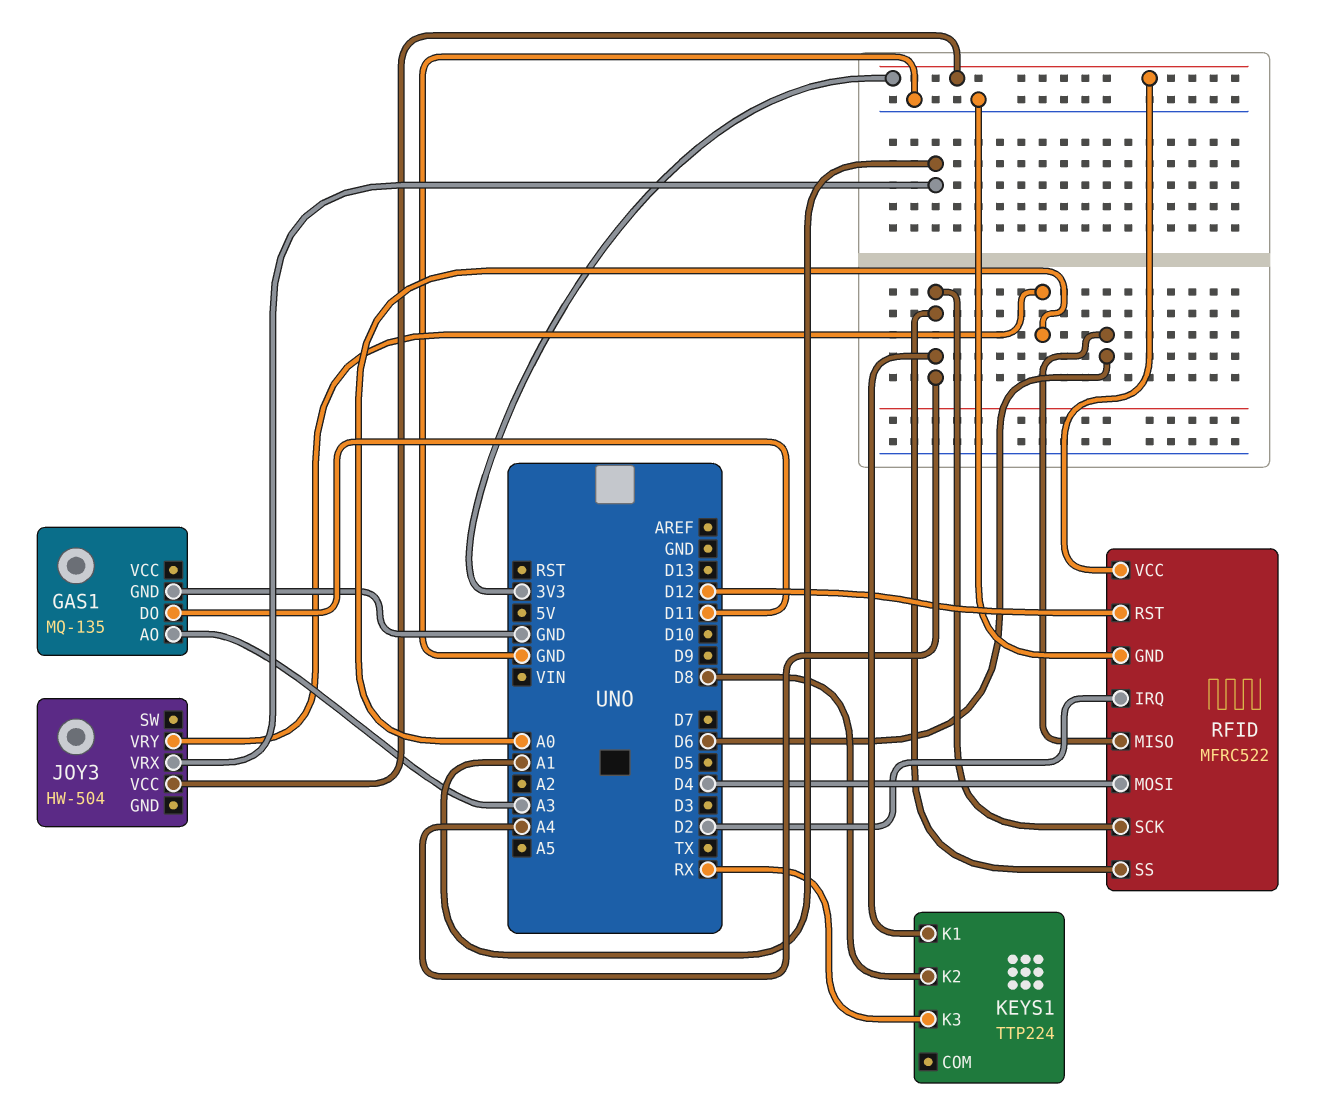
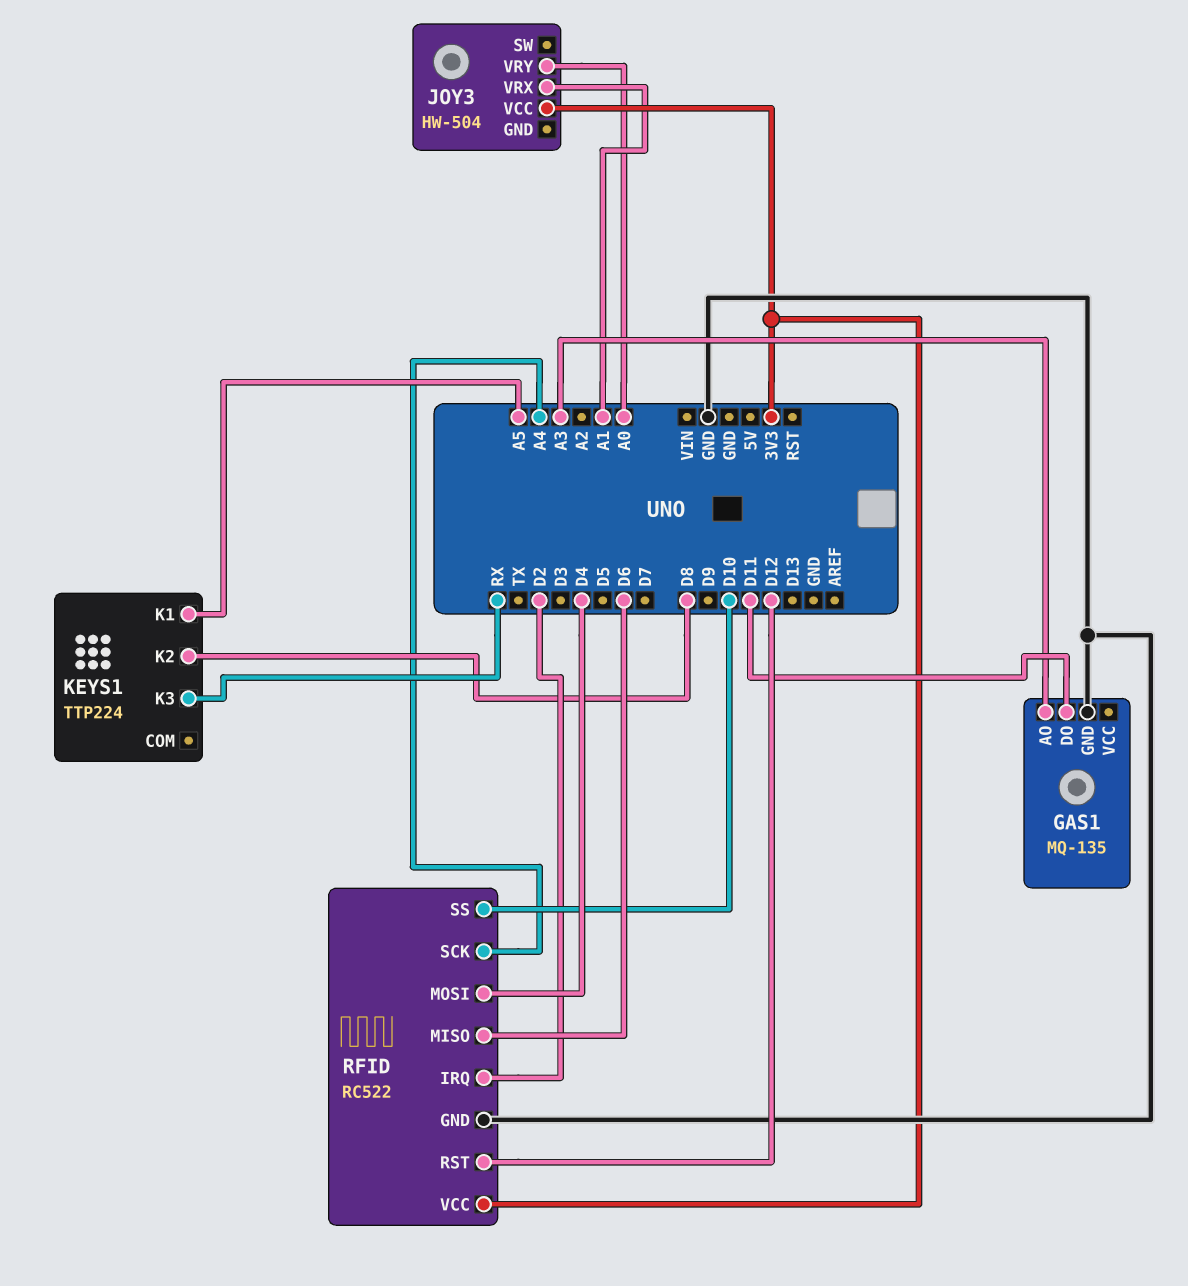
KEYS1 pin K1: A4 -> A5
RFID: MFRC522 -> RC522
RFID pin SS: A4 -> D10

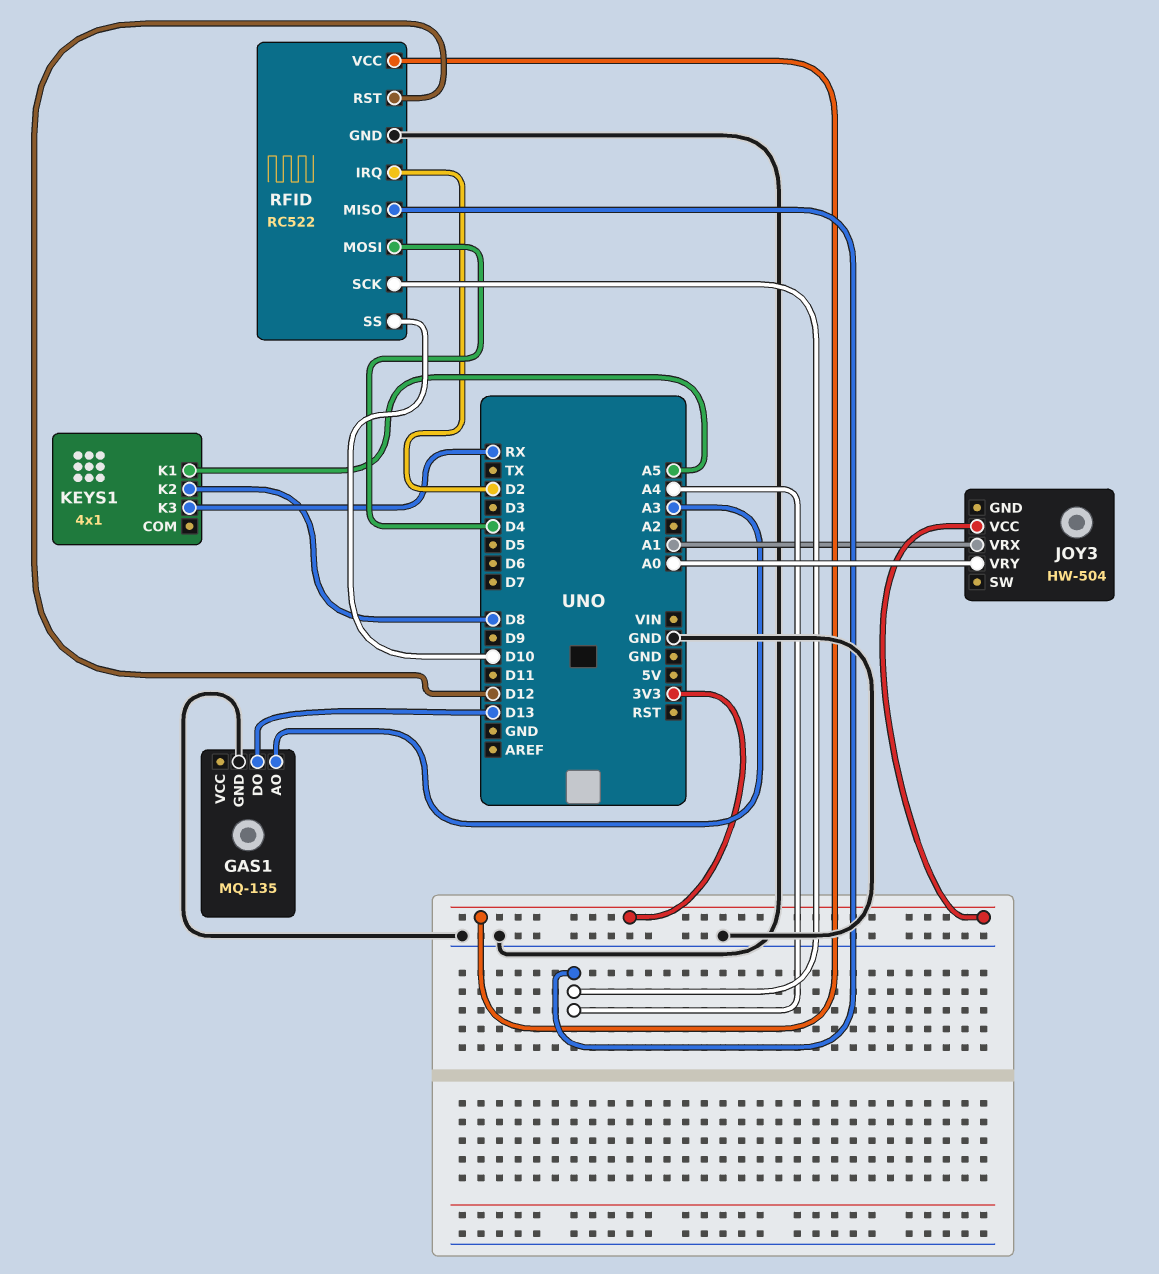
GAS1 pin DO: D11 -> D13
KEYS1: TTP224 -> 4x1
RFID pin MISO: D6 -> A4

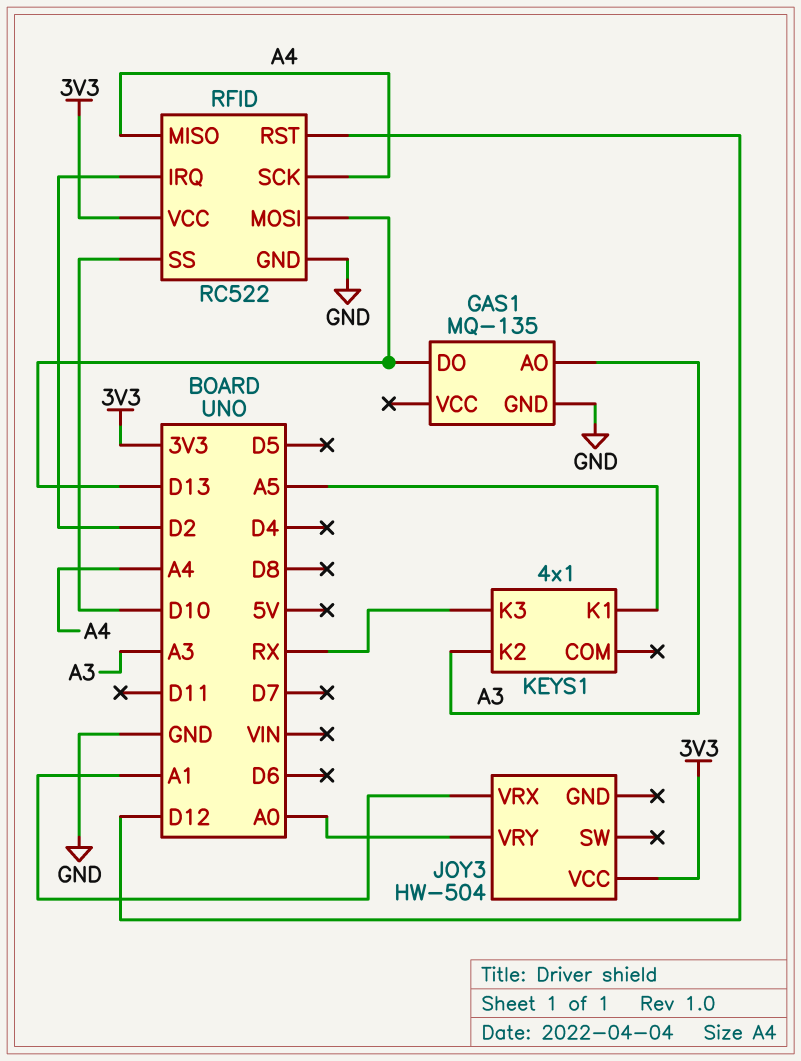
KEYS1 pin K2: D8 -> A3
RFID pin MOSI: D4 -> D13

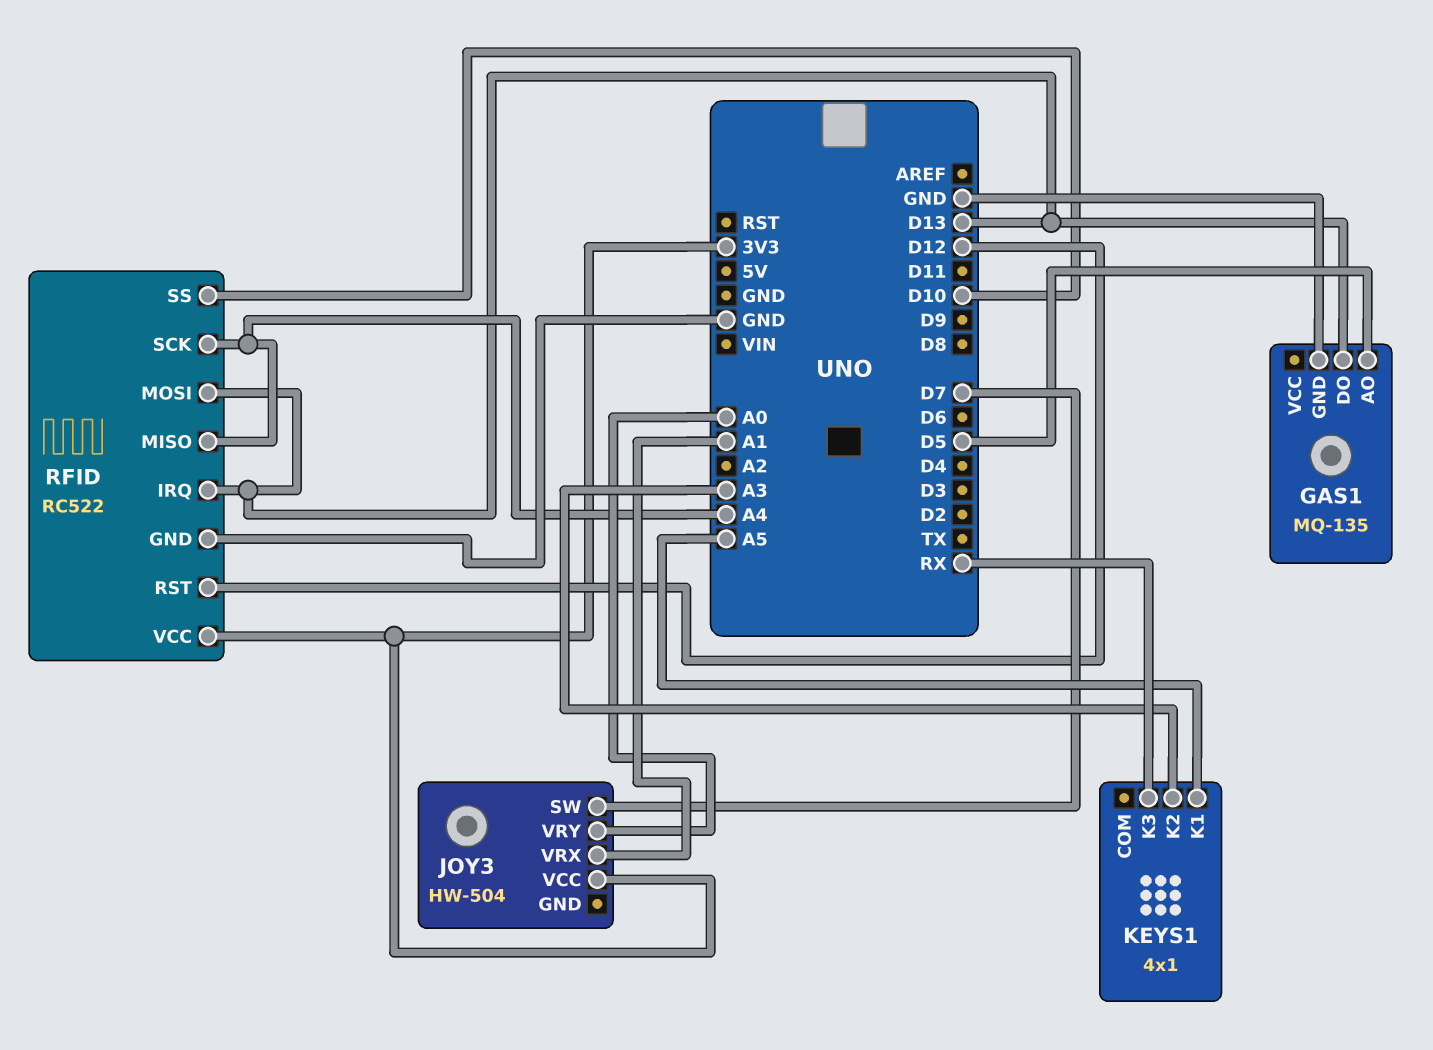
GAS1 pin AO: A3 -> D5
JOY3 pin SW: none -> D7
RFID pin IRQ: D2 -> D13

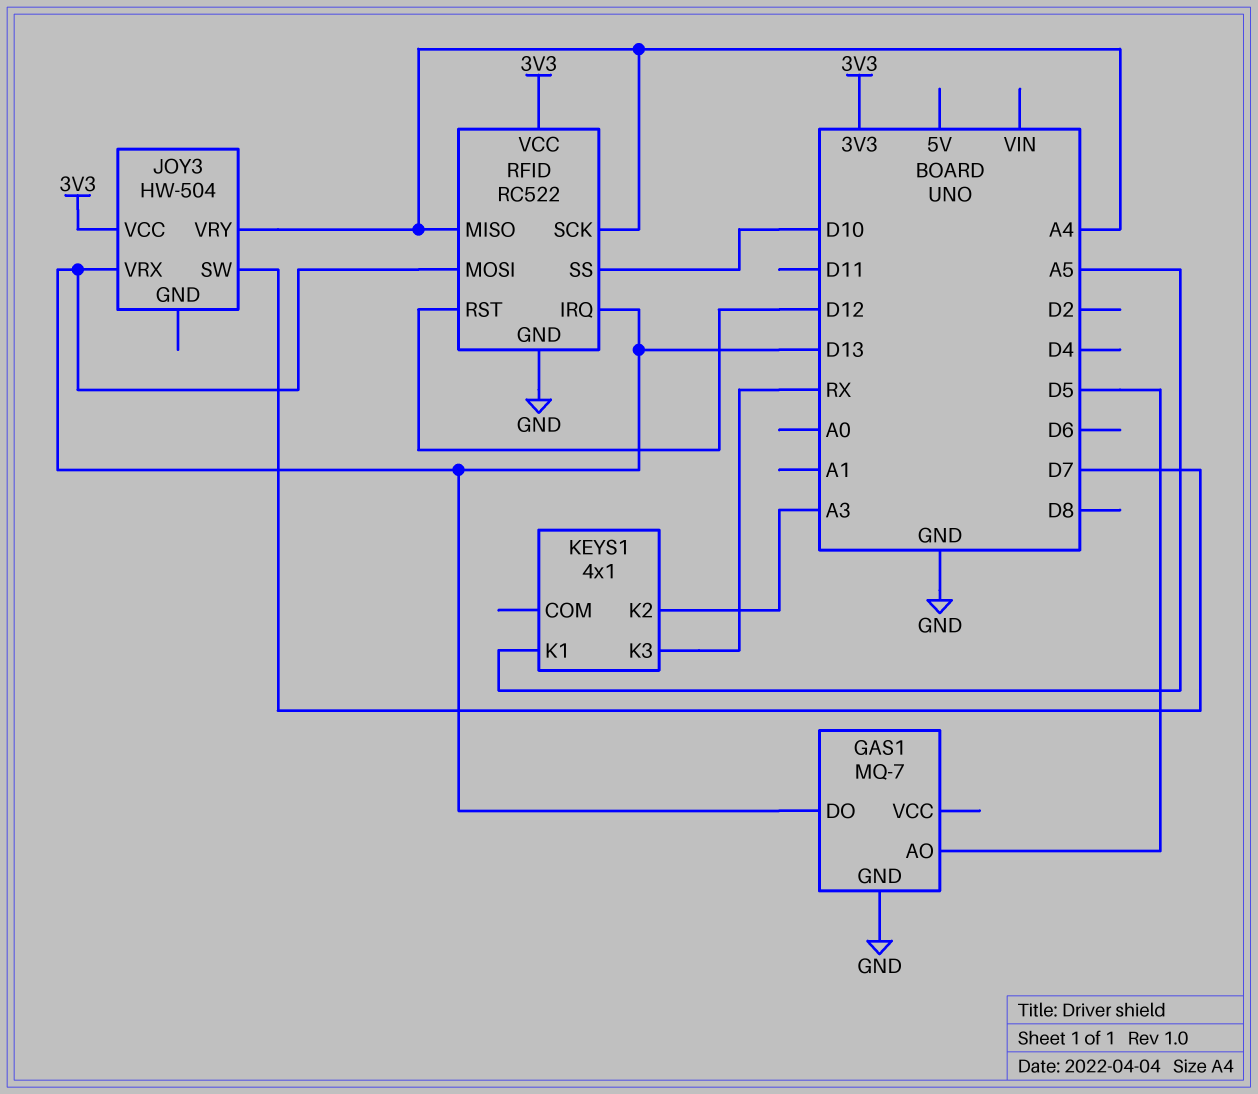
GAS1: MQ-135 -> MQ-7
JOY3 pin VRX: A1 -> D13
JOY3 pin VRY: A0 -> A4

